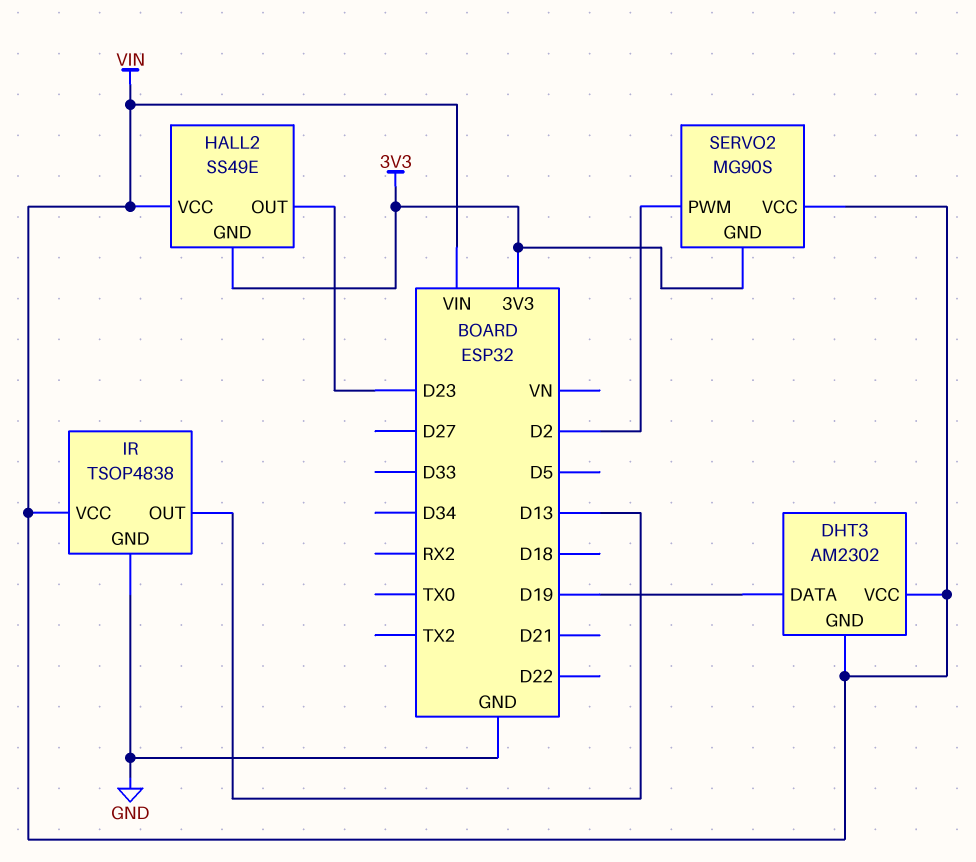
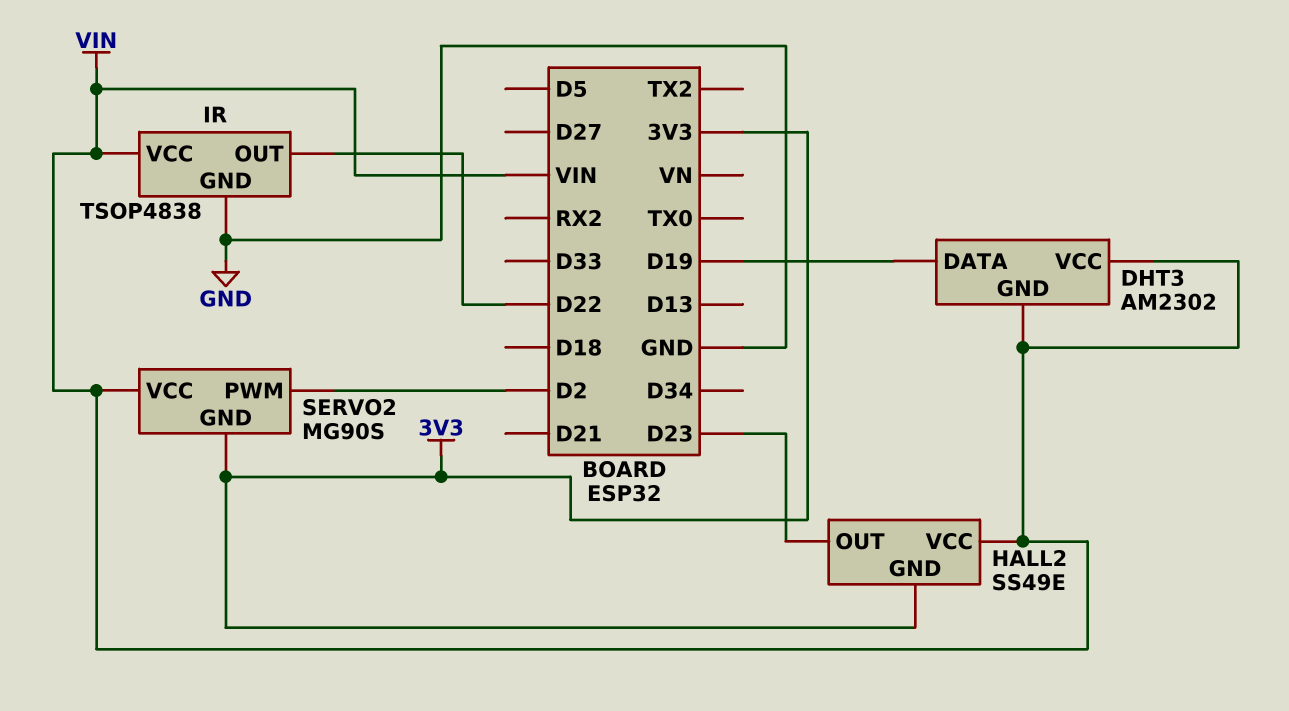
IR pin OUT: D13 -> D22

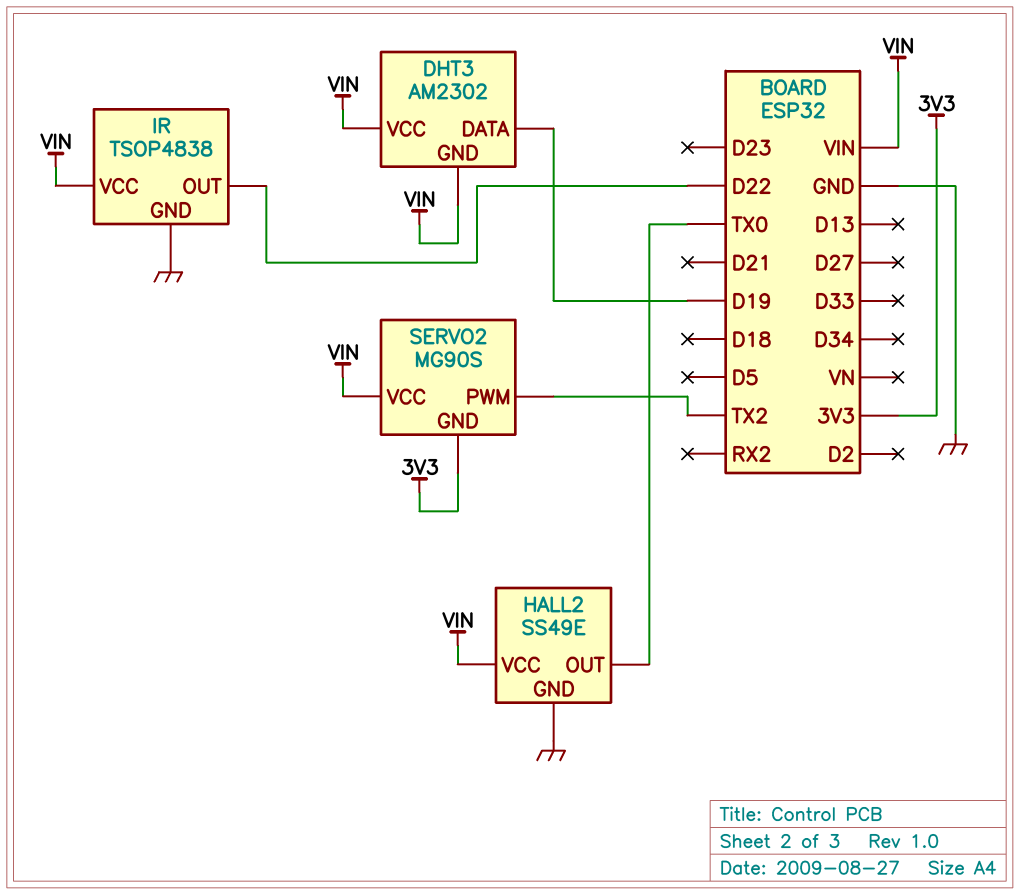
HALL2 pin GND: 3V3 -> GND
HALL2 pin OUT: D23 -> TX0
SERVO2 pin PWM: D2 -> TX2

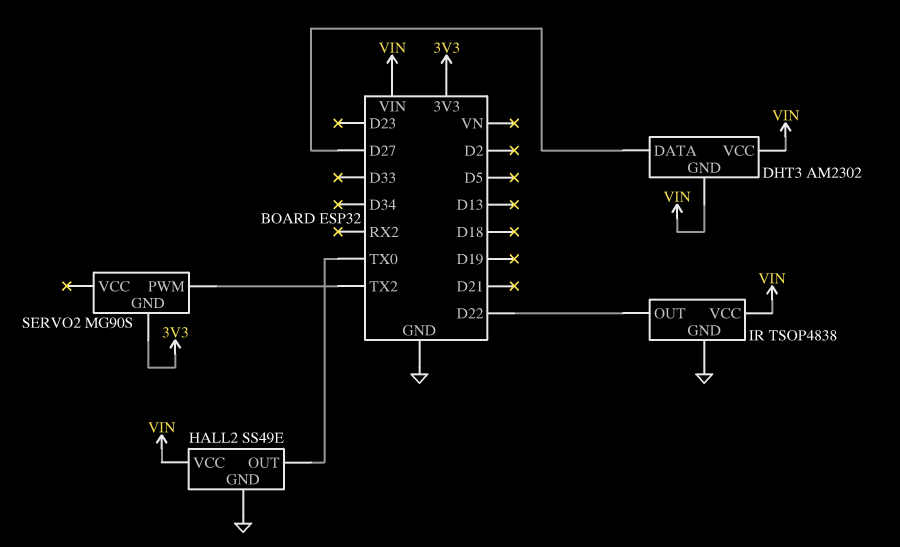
DHT3 pin DATA: D19 -> D27
SERVO2 pin VCC: VIN -> none

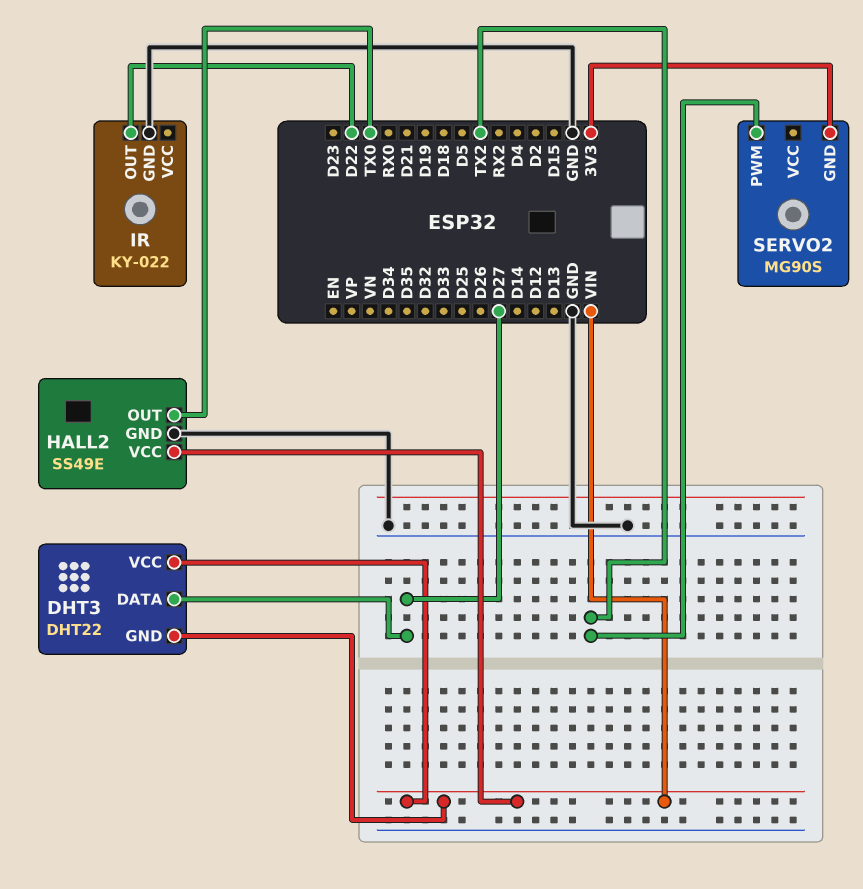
DHT3: AM2302 -> DHT22
IR: TSOP4838 -> KY-022
IR pin VCC: VIN -> none

